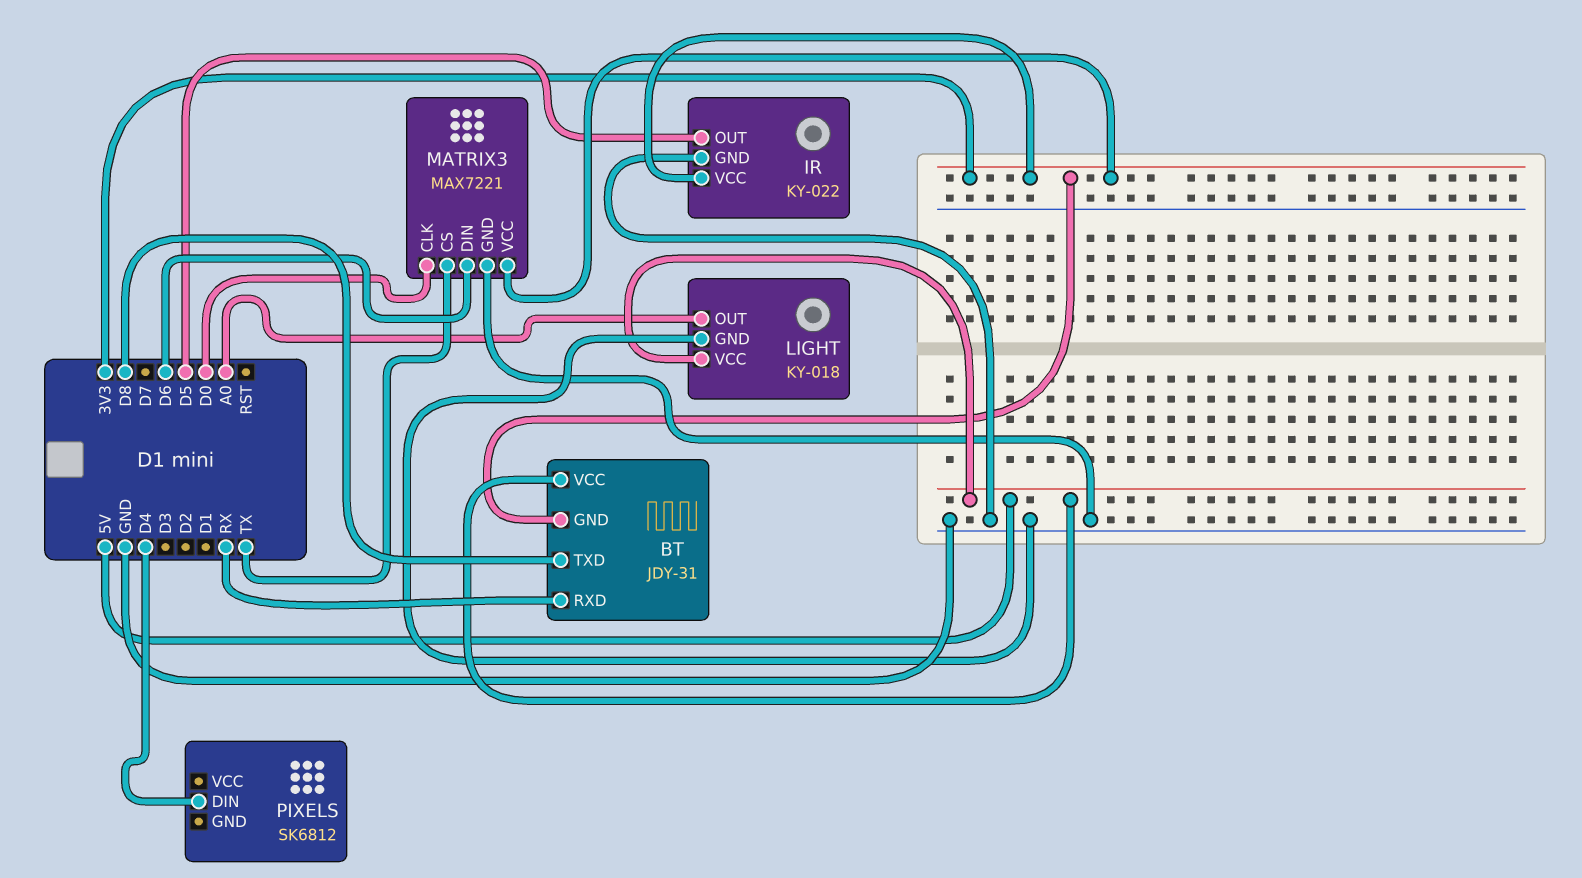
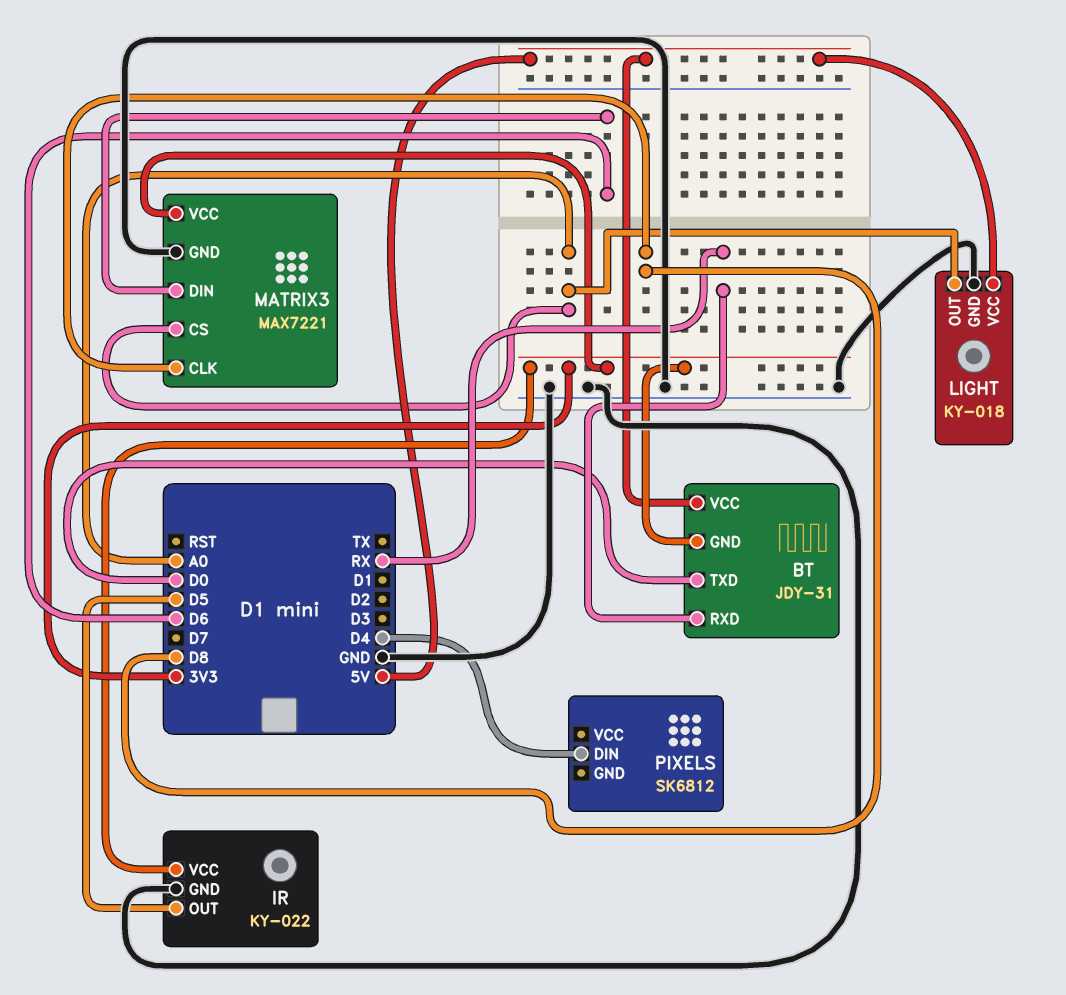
BT pin TXD: D8 -> D0
MATRIX3 pin CLK: D0 -> D8
MATRIX3 pin CS: TX -> A0

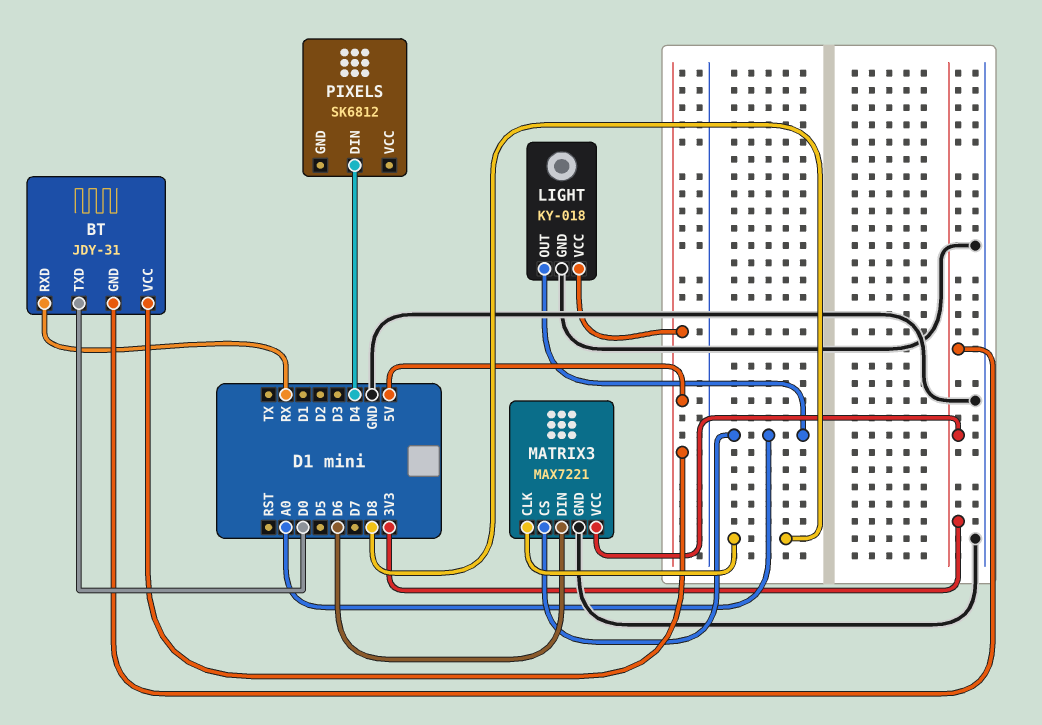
IR: KY-022 -> none
IR pin GND: GND -> none
IR pin OUT: D5 -> none
IR pin VCC: 3V3 -> none

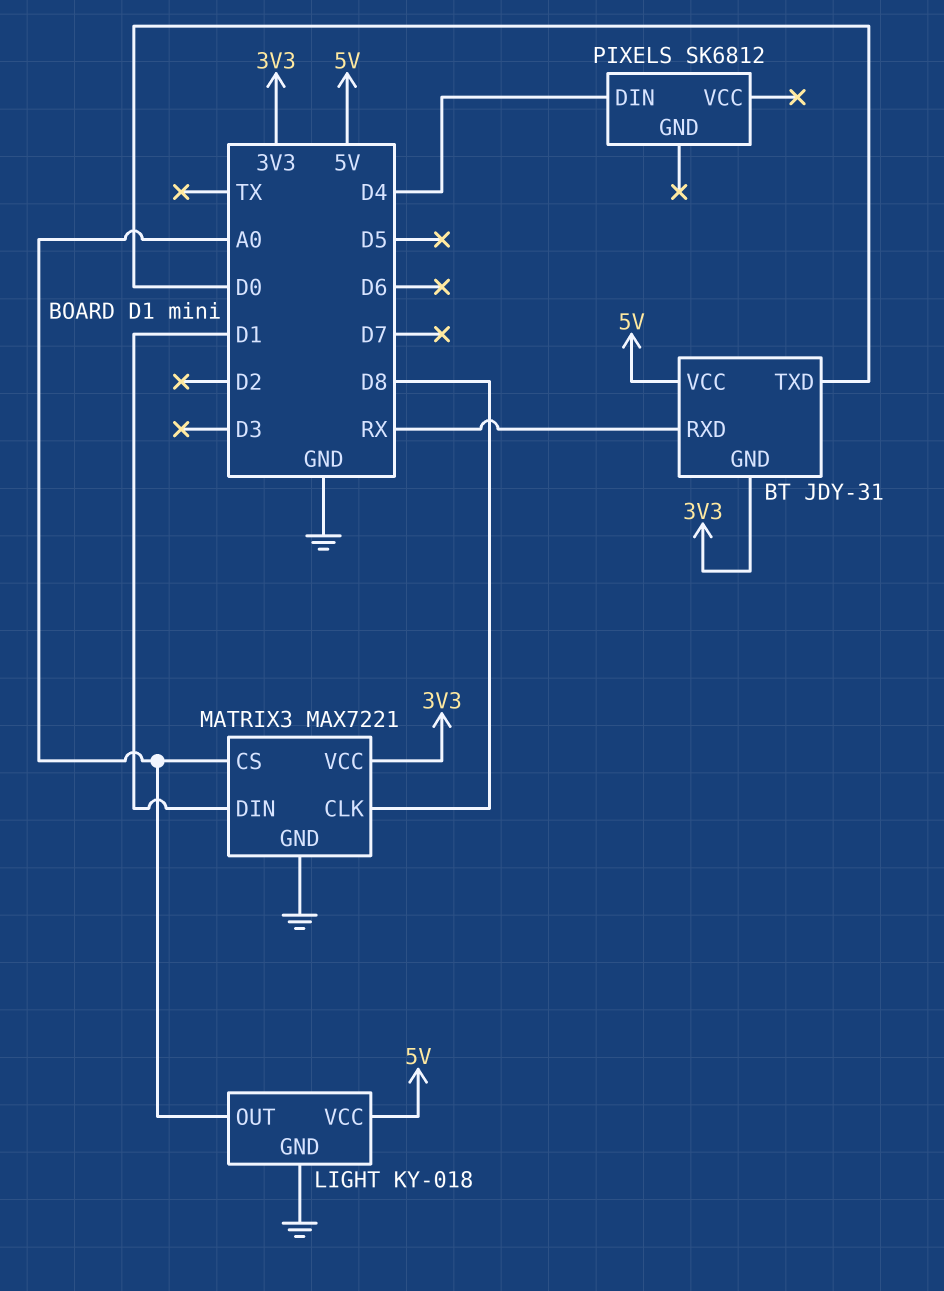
MATRIX3 pin DIN: D6 -> D1

